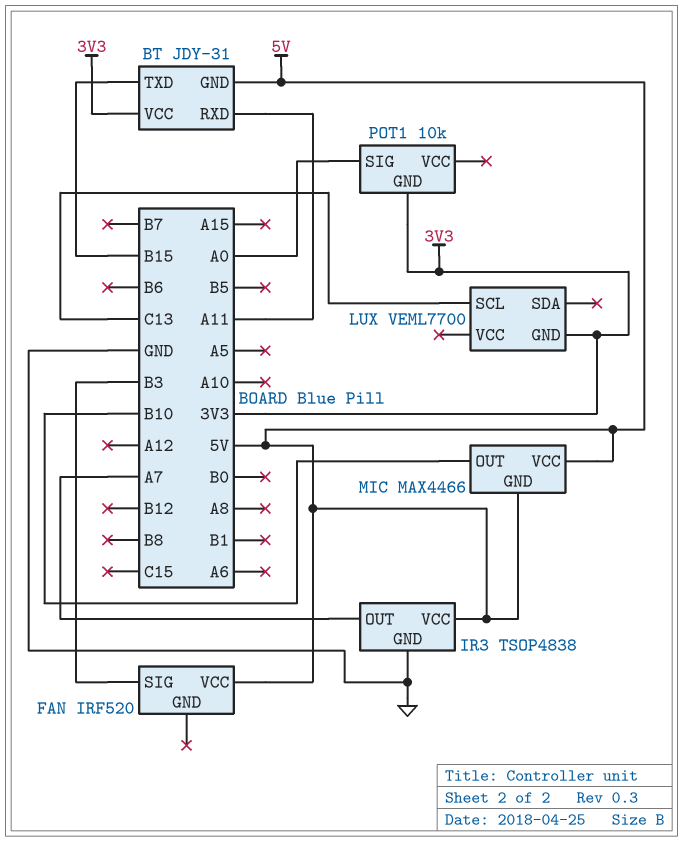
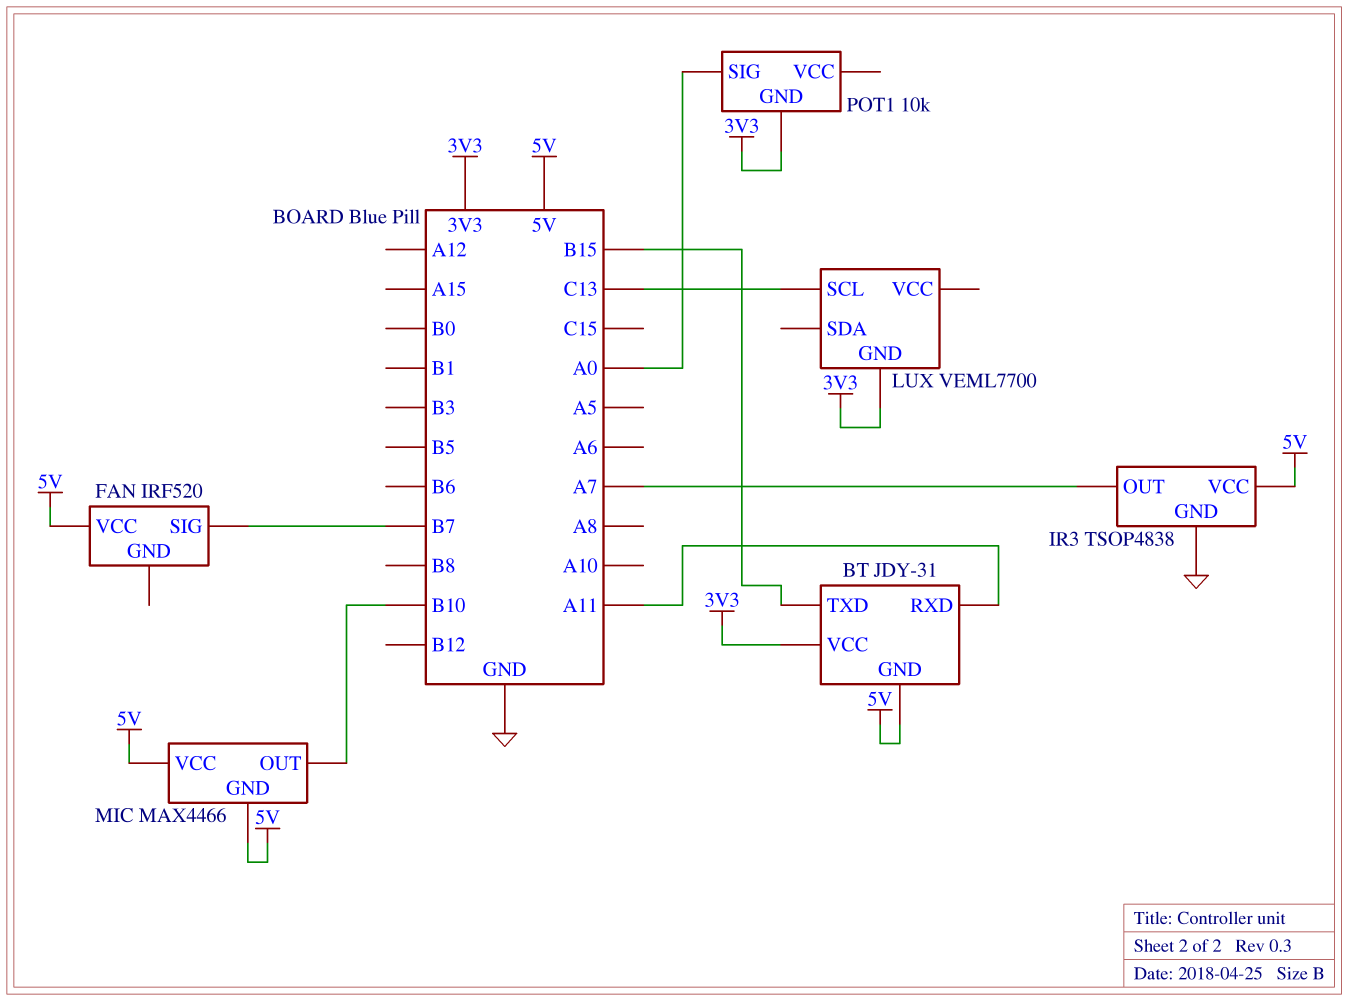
FAN pin SIG: B3 -> B7

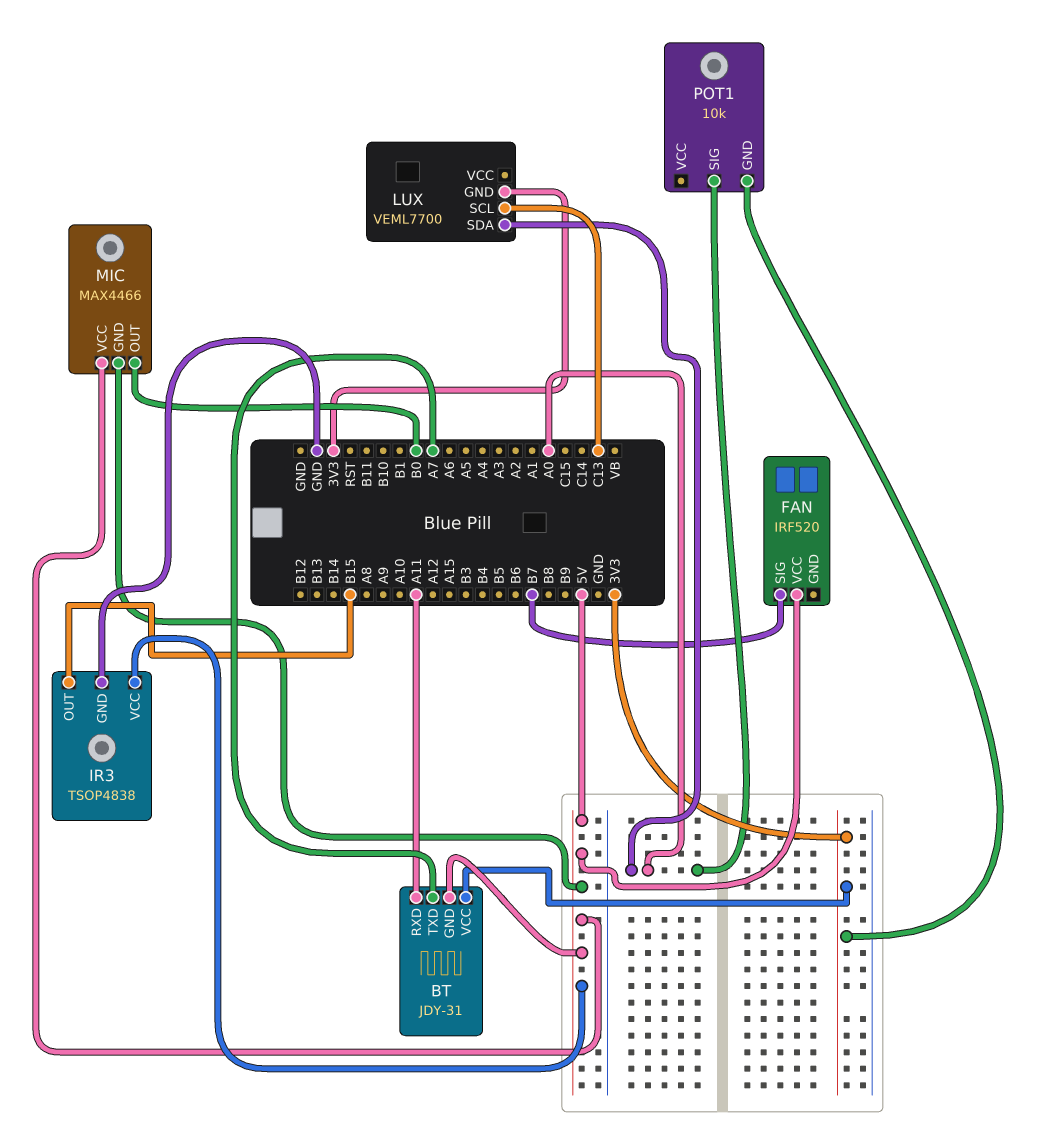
BT pin TXD: B15 -> A7
IR3 pin OUT: A7 -> B15
LUX pin SDA: none -> A0
MIC pin OUT: B10 -> B0

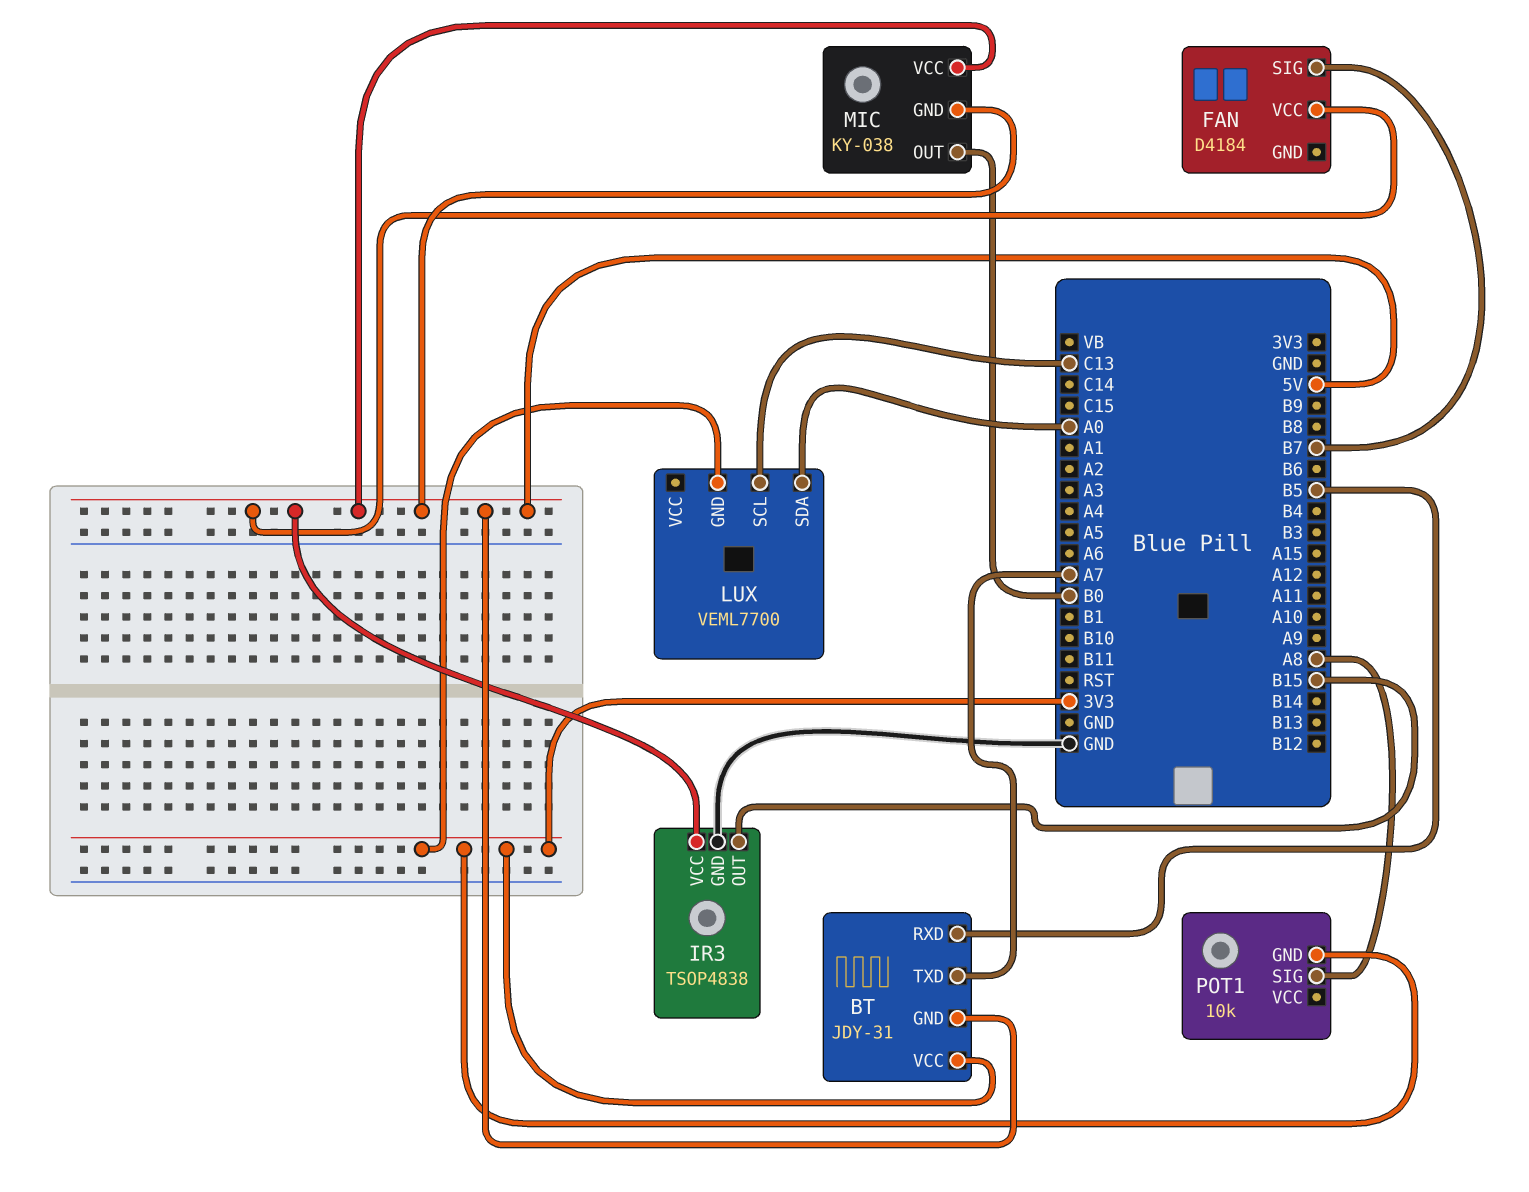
BT pin RXD: A11 -> B5
FAN: IRF520 -> D4184
MIC: MAX4466 -> KY-038
POT1 pin SIG: A0 -> A8

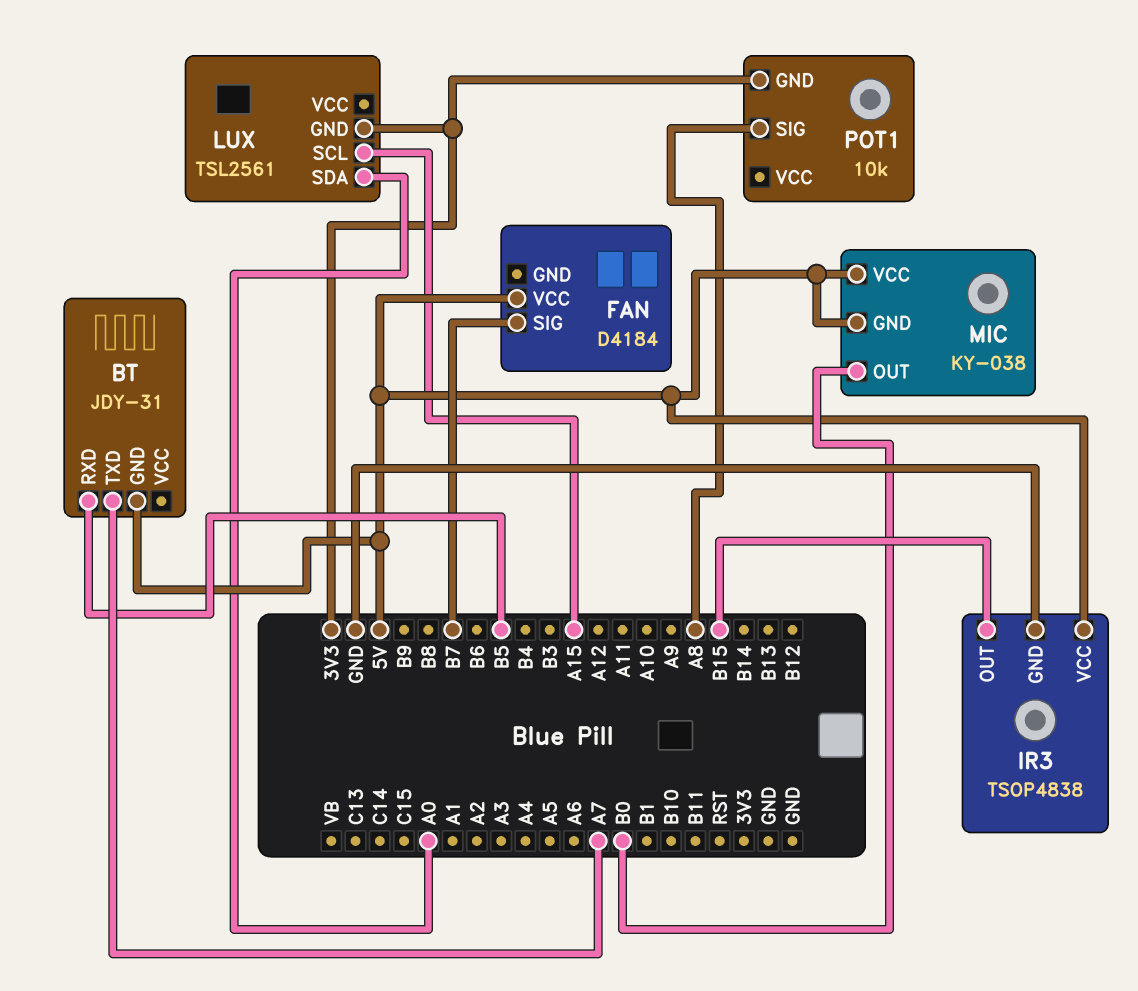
BT pin VCC: 3V3 -> none
LUX: VEML7700 -> TSL2561
LUX pin SCL: C13 -> A15

